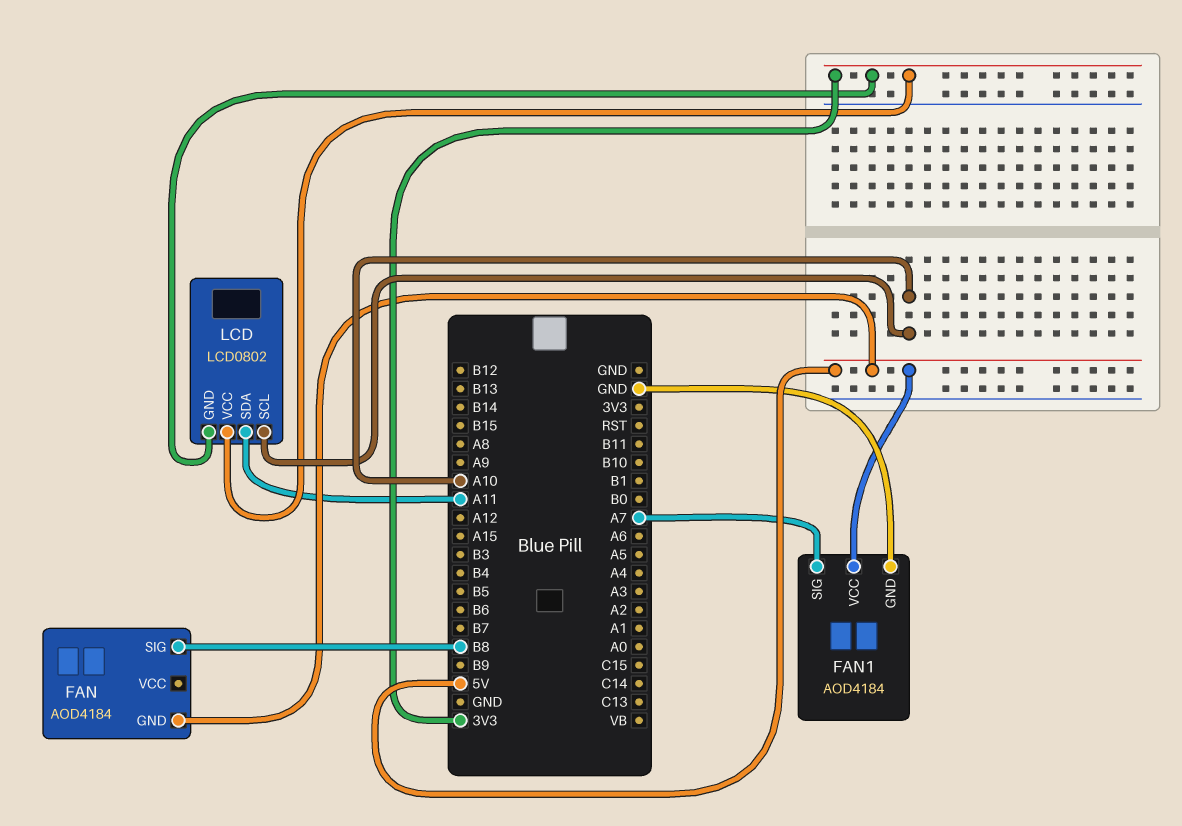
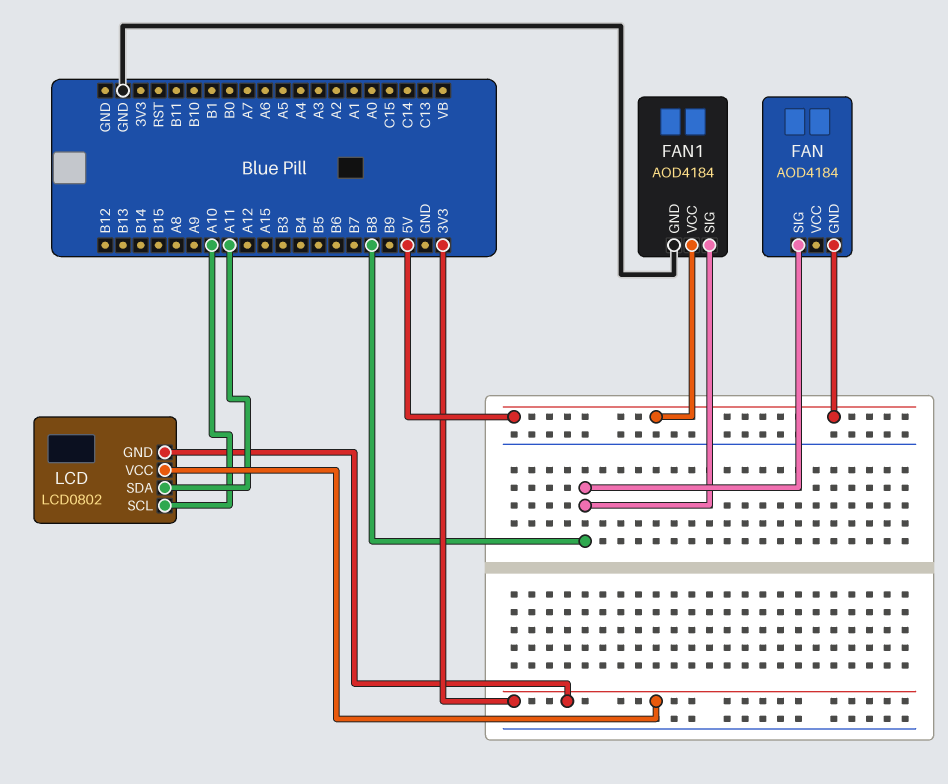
FAN1 pin SIG: A7 -> B8

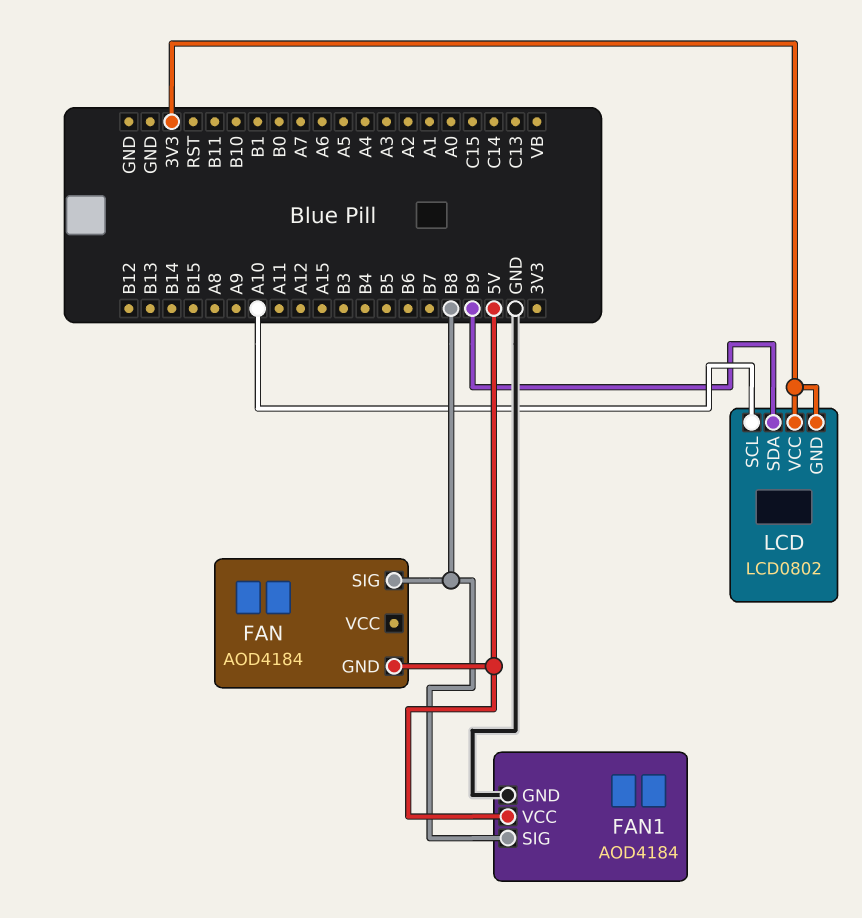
LCD pin SDA: A11 -> B9

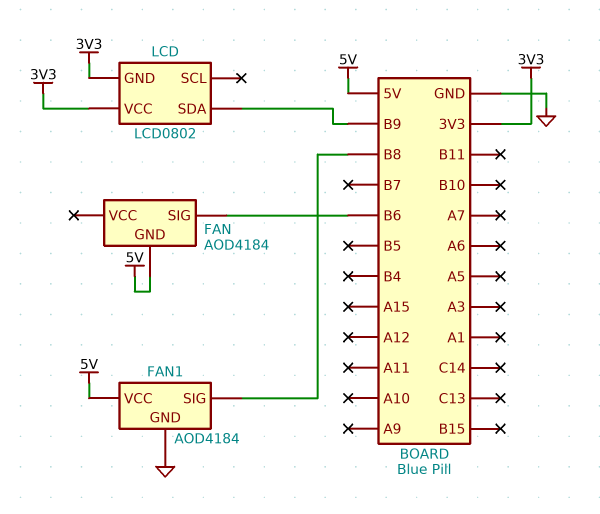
FAN pin SIG: B8 -> B6
LCD pin SCL: A10 -> none

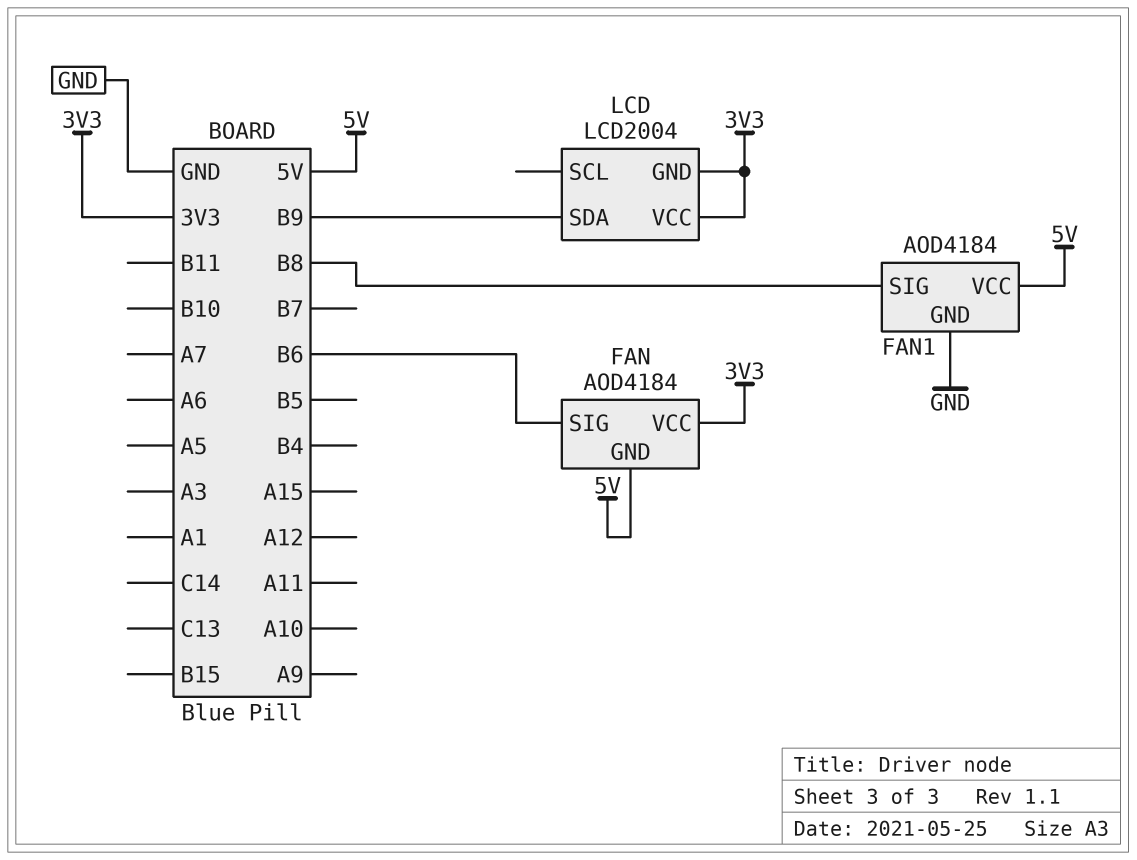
FAN pin VCC: none -> 3V3
LCD: LCD0802 -> LCD2004

